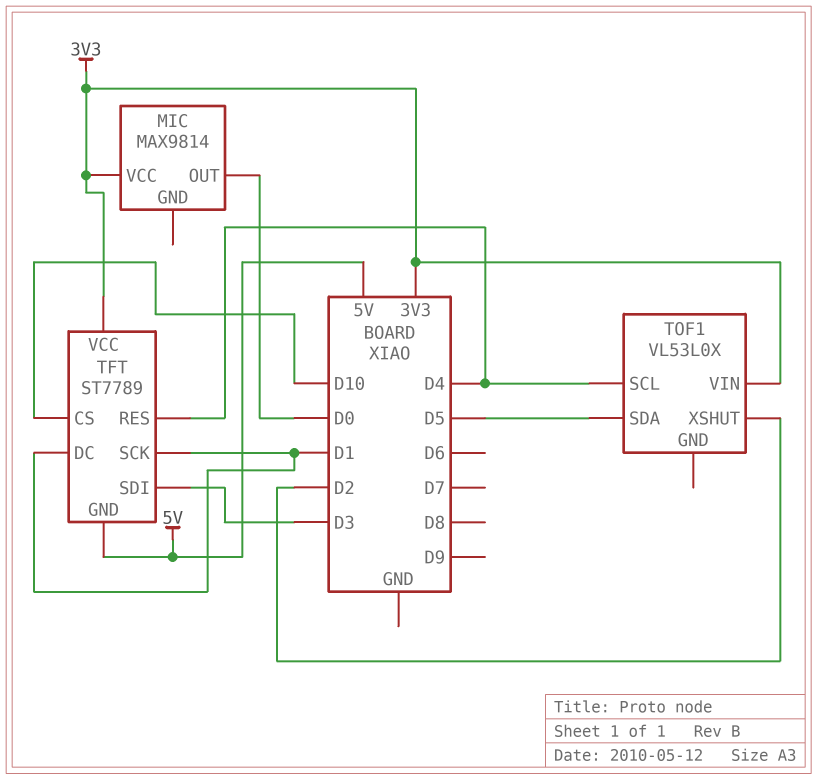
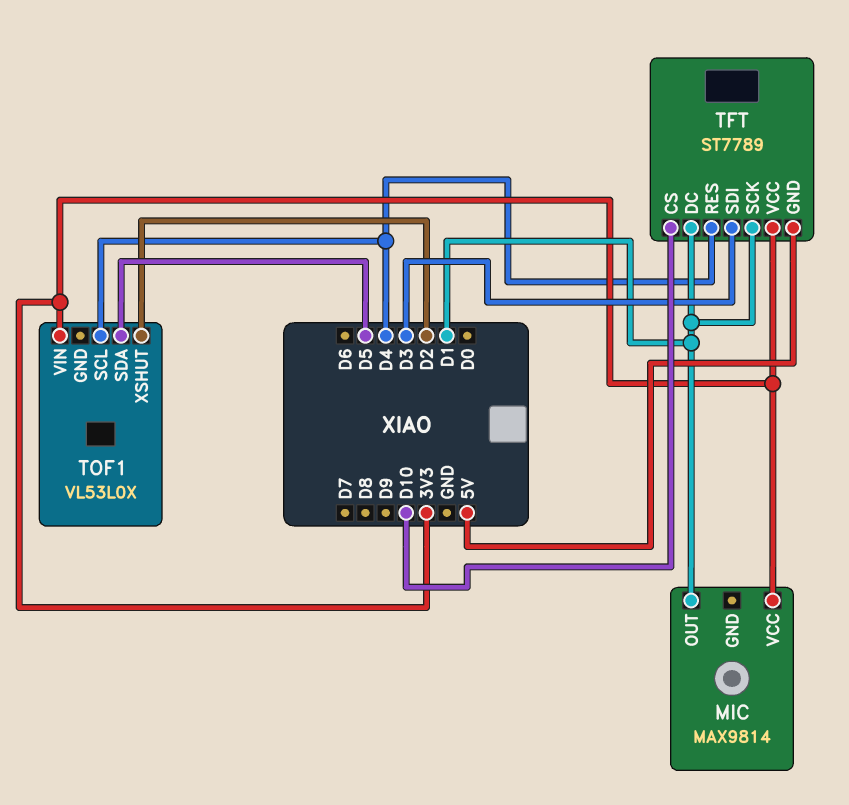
MIC pin OUT: D0 -> D1

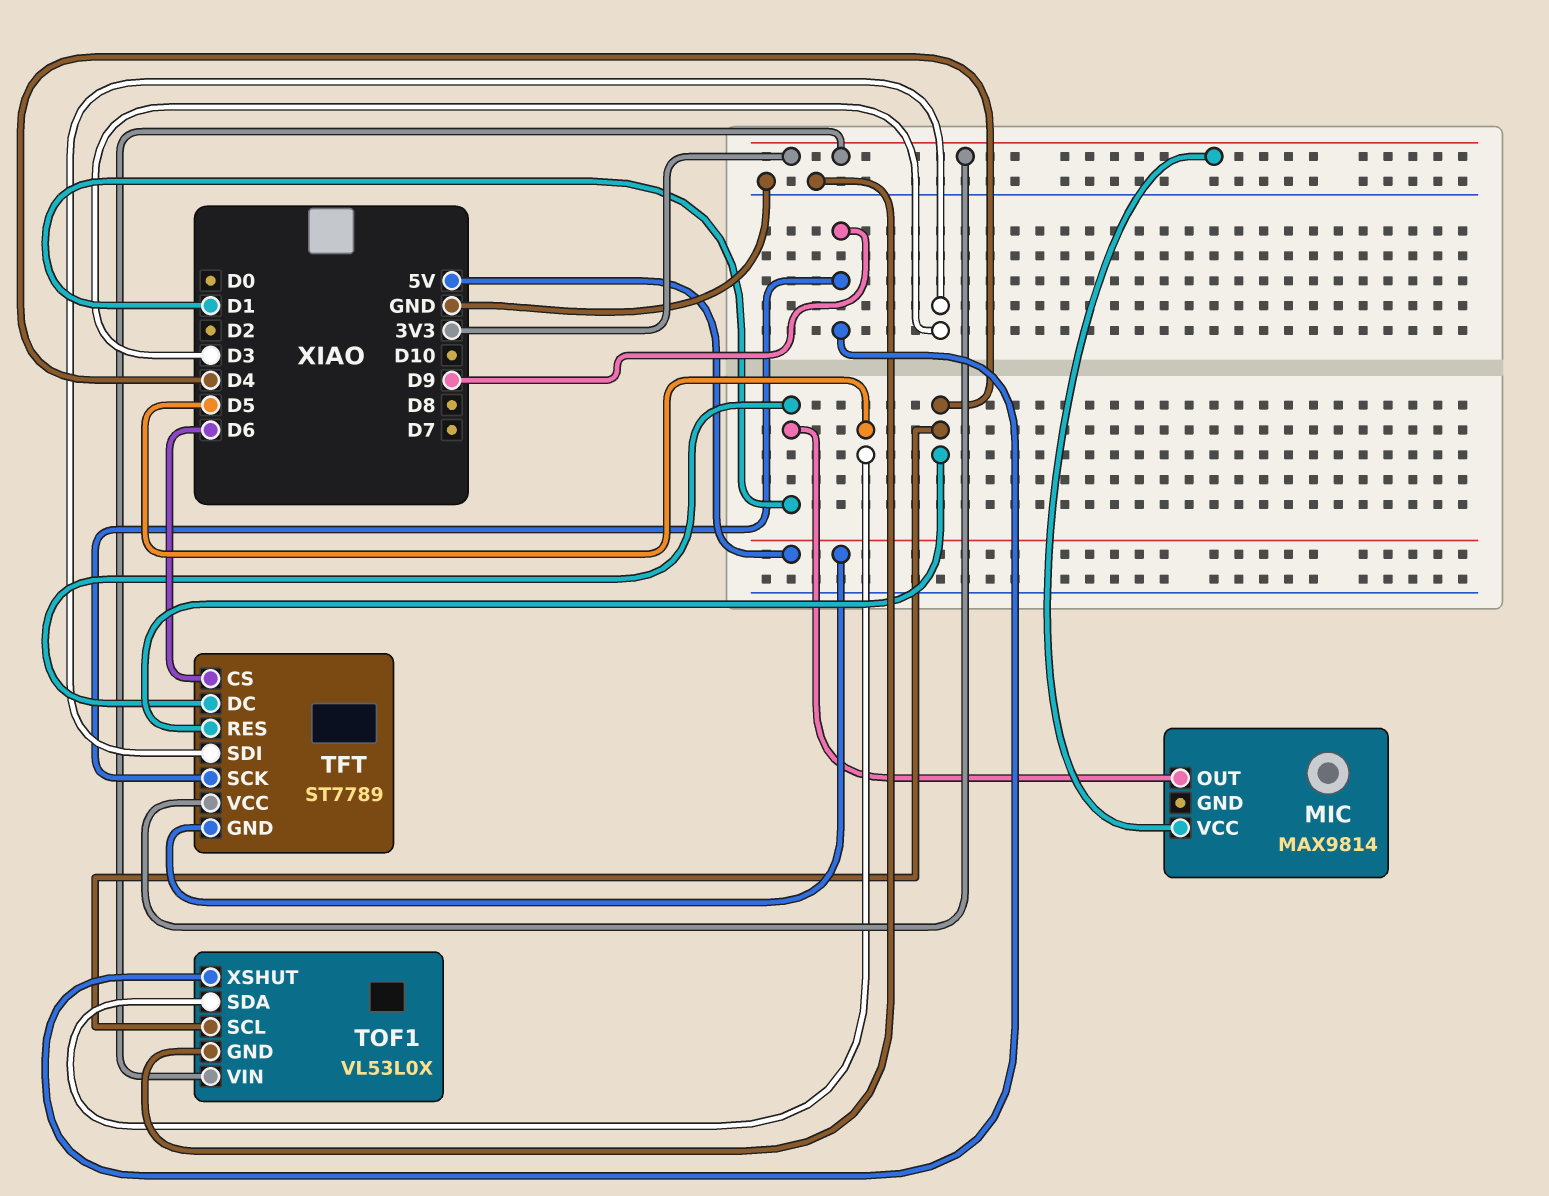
TFT pin CS: D10 -> D6
TFT pin SCK: D1 -> D9
TOF1 pin GND: none -> GND
TOF1 pin XSHUT: D2 -> D9

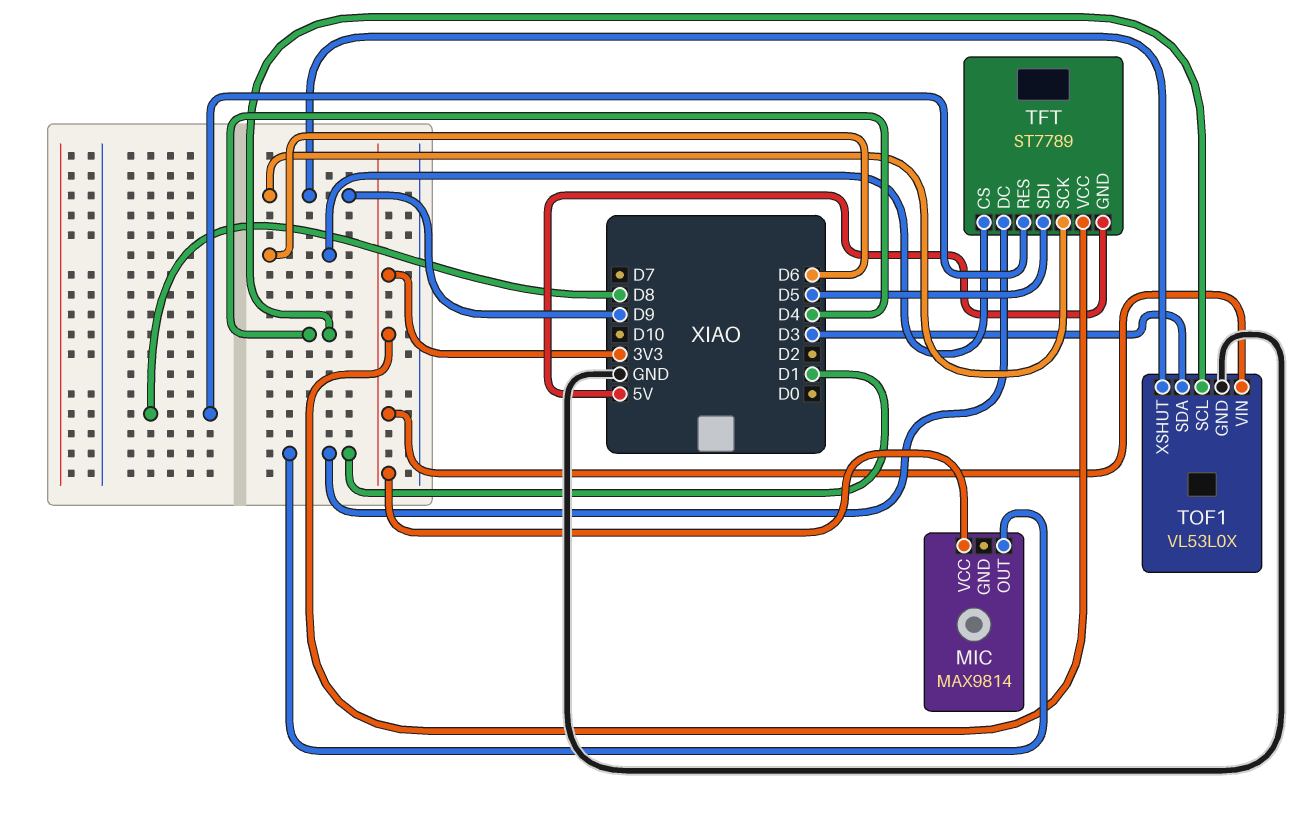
TFT pin RES: D4 -> D8
TFT pin SDI: D3 -> D5
TOF1 pin SDA: D5 -> D3

